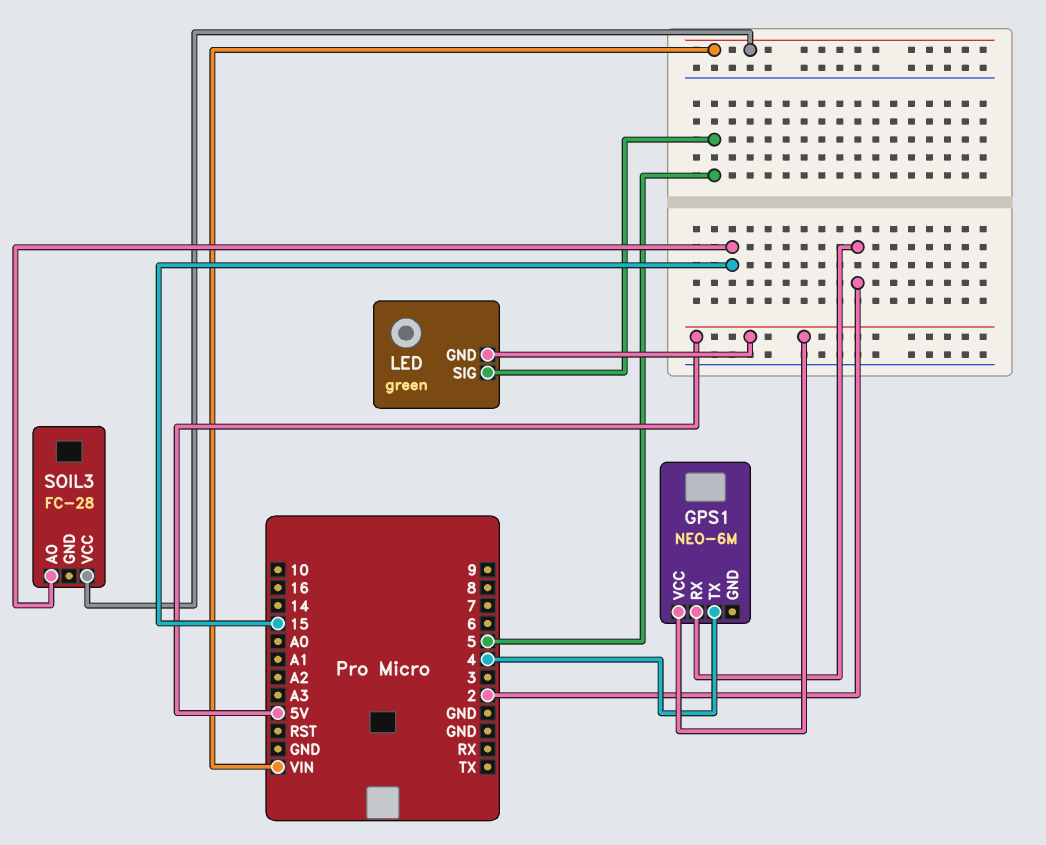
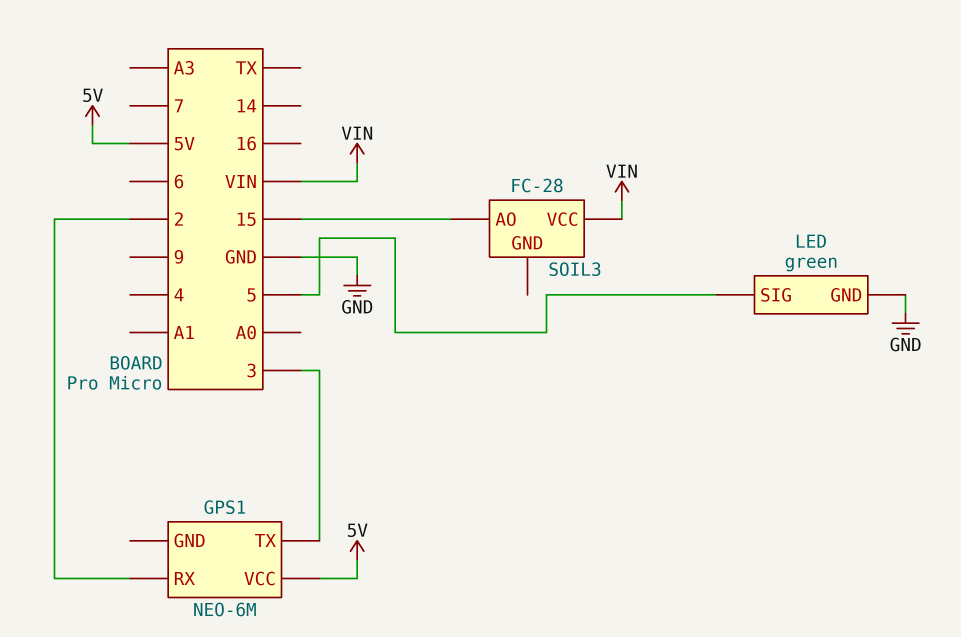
GPS1 pin TX: 4 -> 3
LED pin GND: 5V -> GND

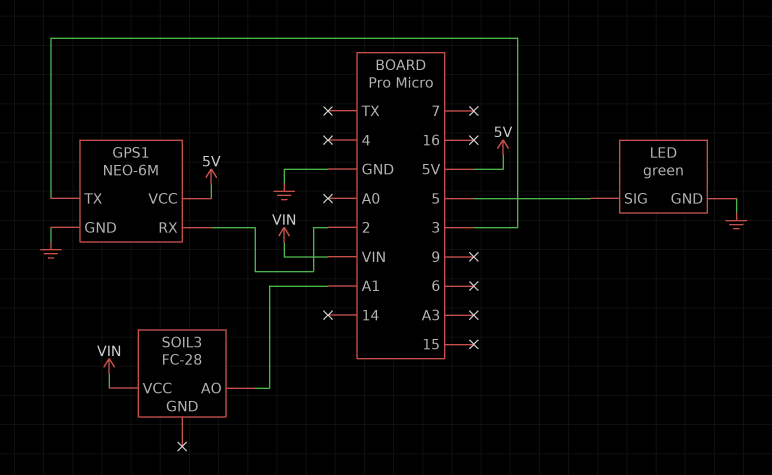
GPS1 pin GND: none -> GND
SOIL3 pin AO: 15 -> A1

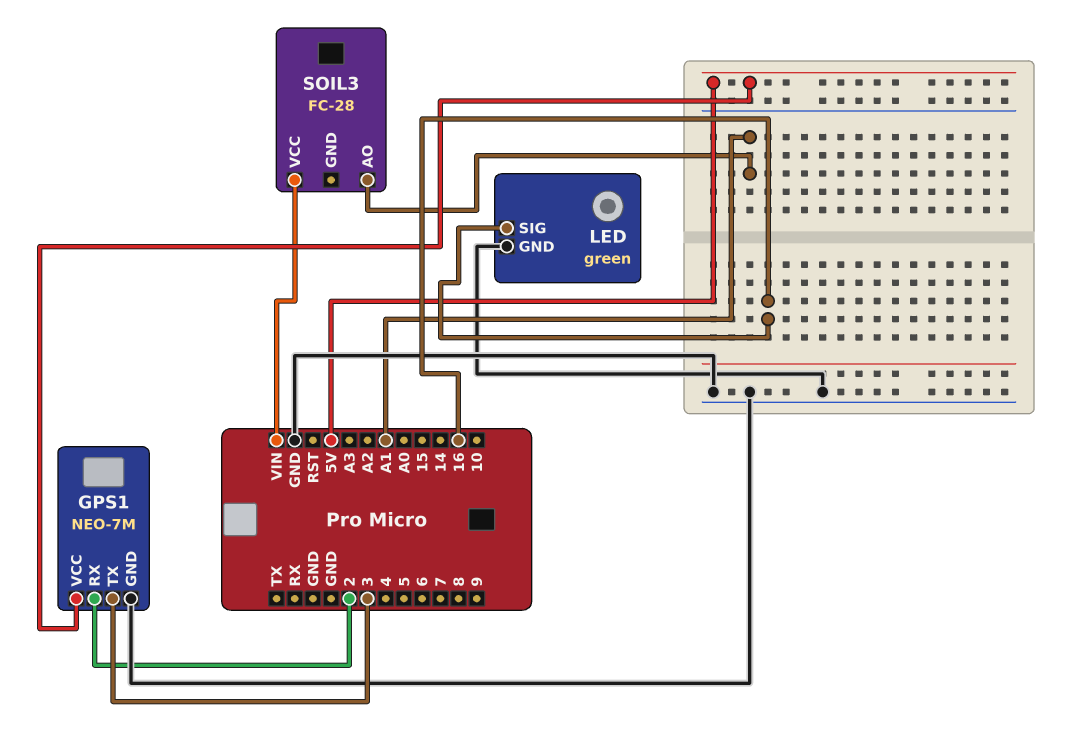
GPS1: NEO-6M -> NEO-7M
LED pin SIG: 5 -> 16

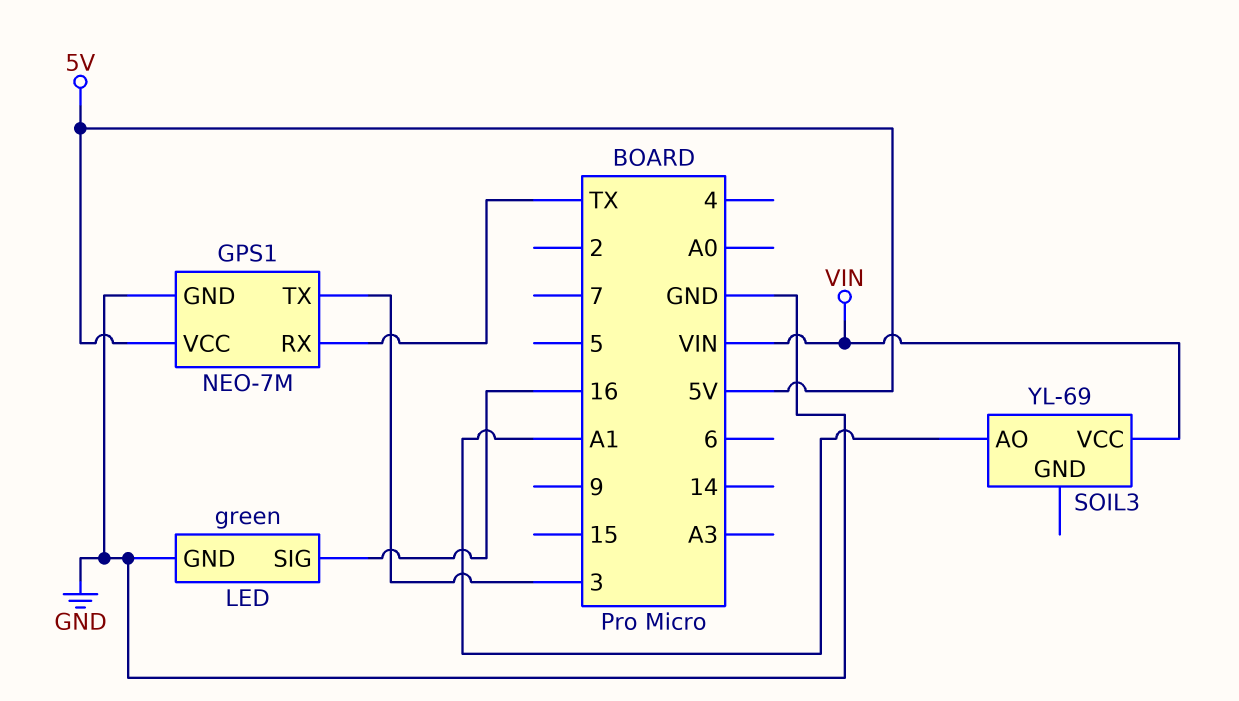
GPS1 pin RX: 2 -> TX
SOIL3: FC-28 -> YL-69

